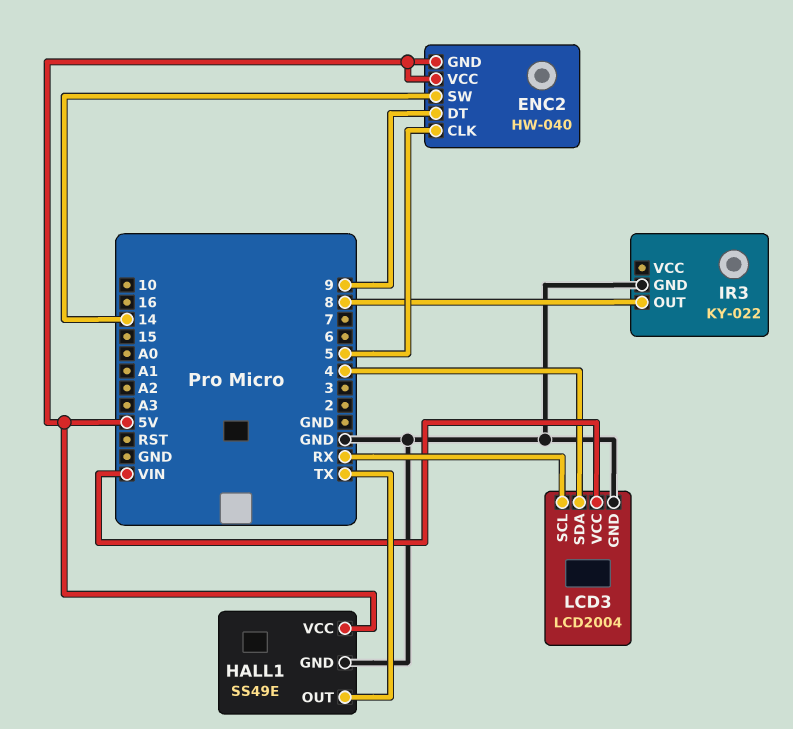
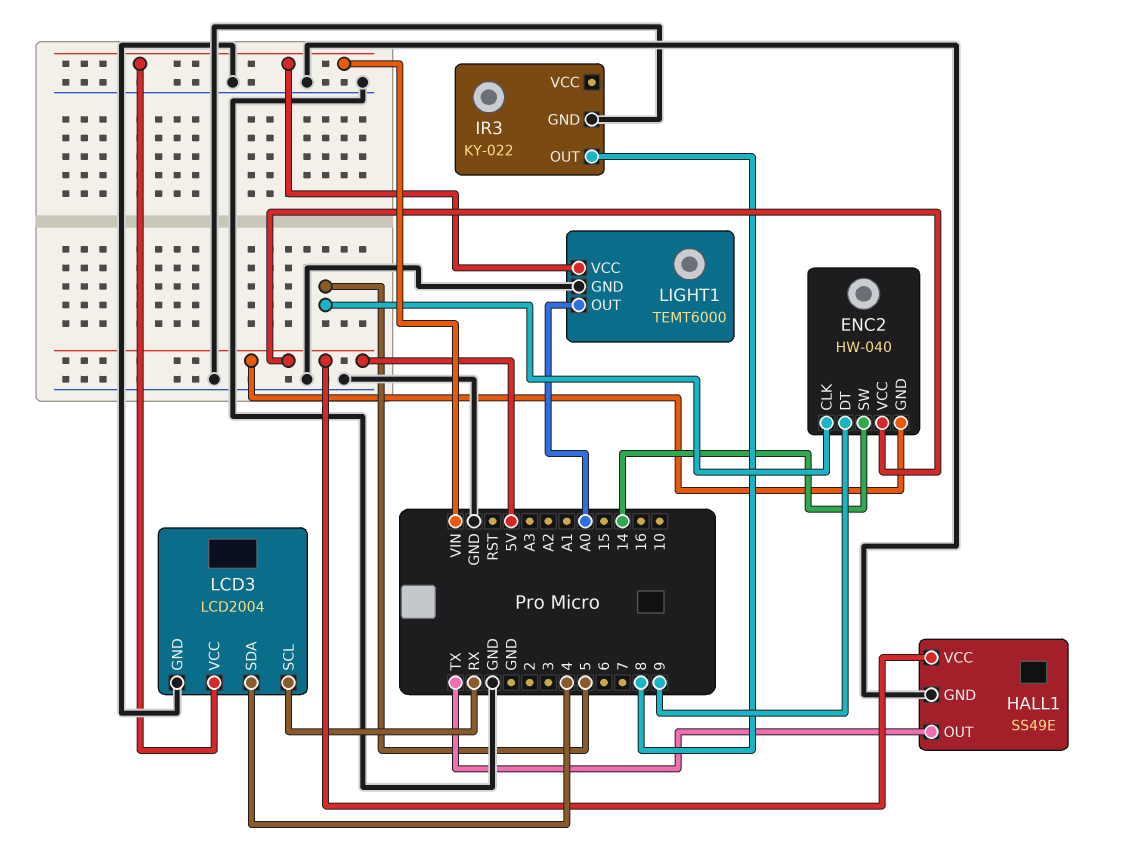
LIGHT1: none -> TEMT6000
LIGHT1 pin GND: none -> GND
LIGHT1 pin OUT: none -> A0
LIGHT1 pin VCC: none -> VIN

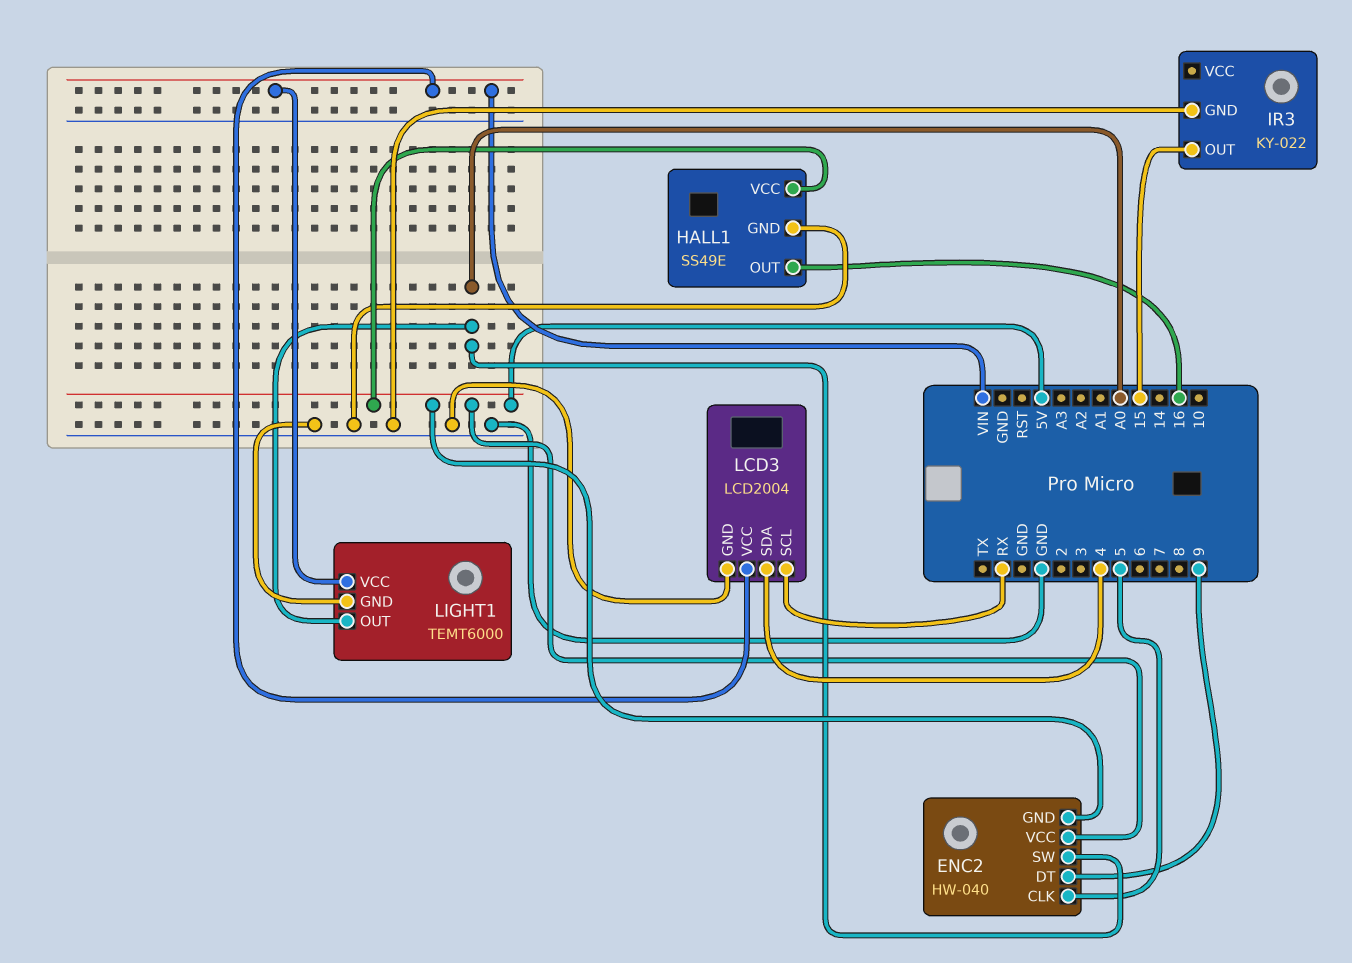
ENC2 pin SW: 14 -> A0
HALL1 pin OUT: TX -> 16
IR3 pin OUT: 8 -> 15

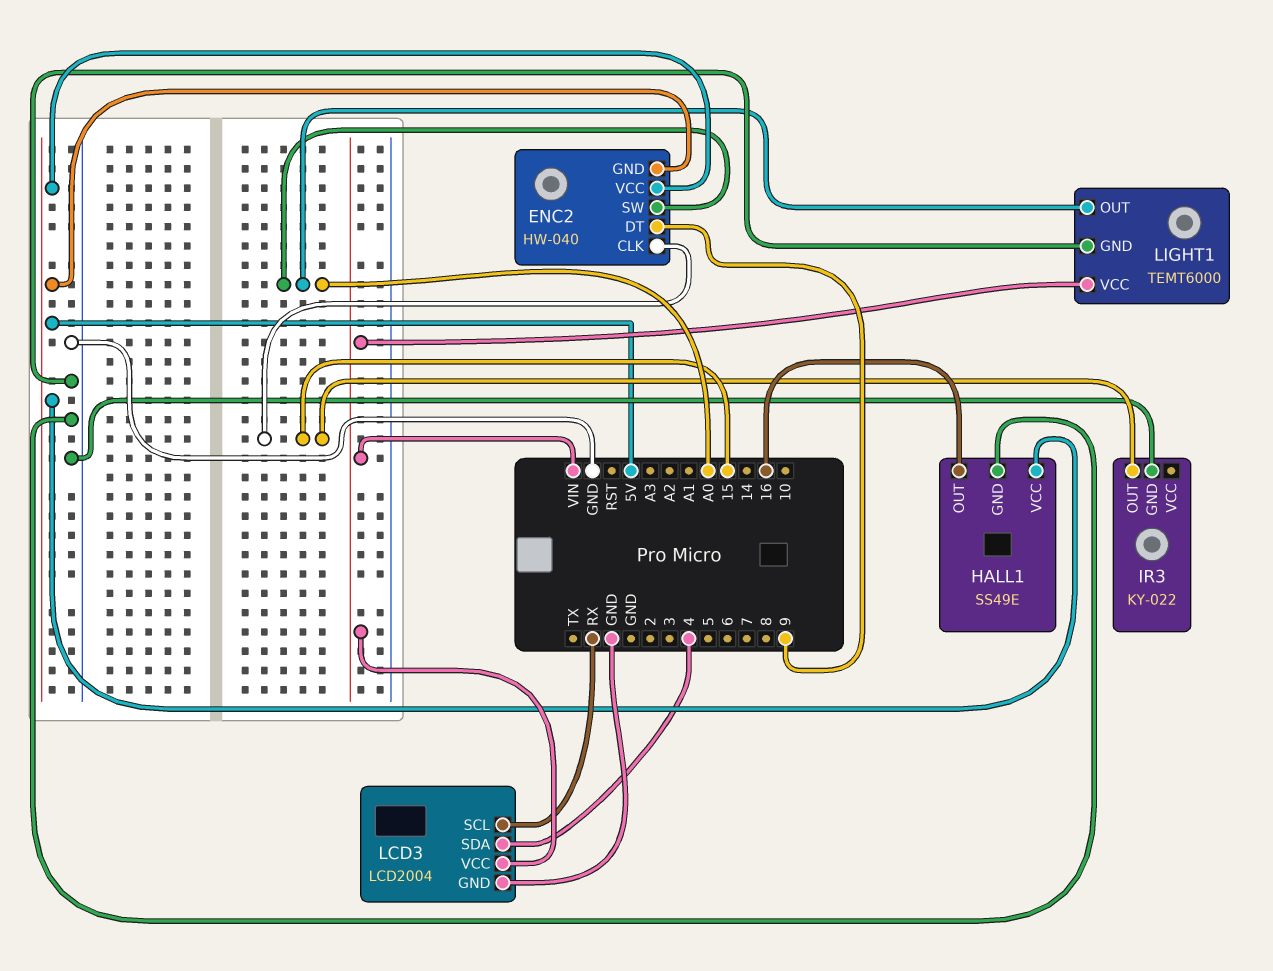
ENC2 pin CLK: 5 -> 15

